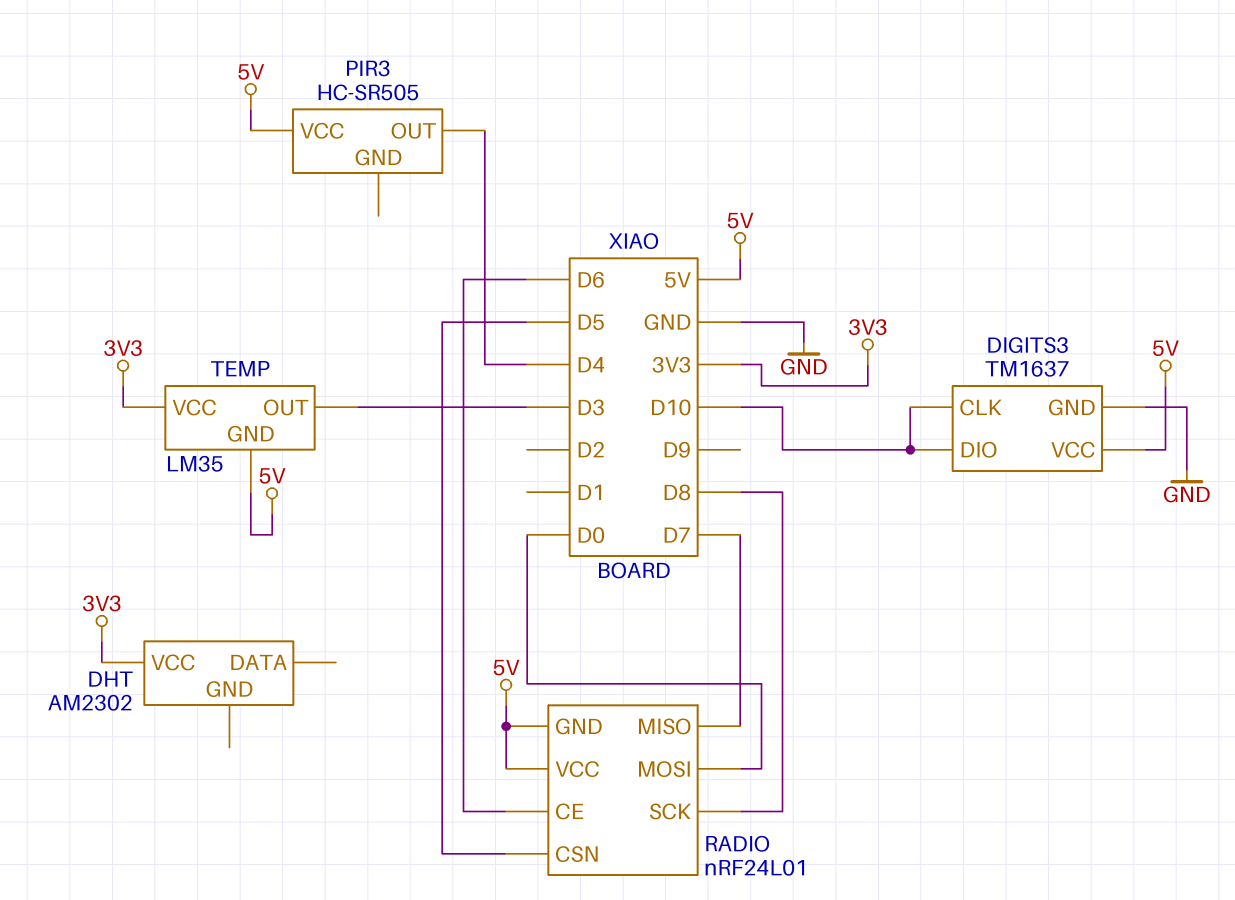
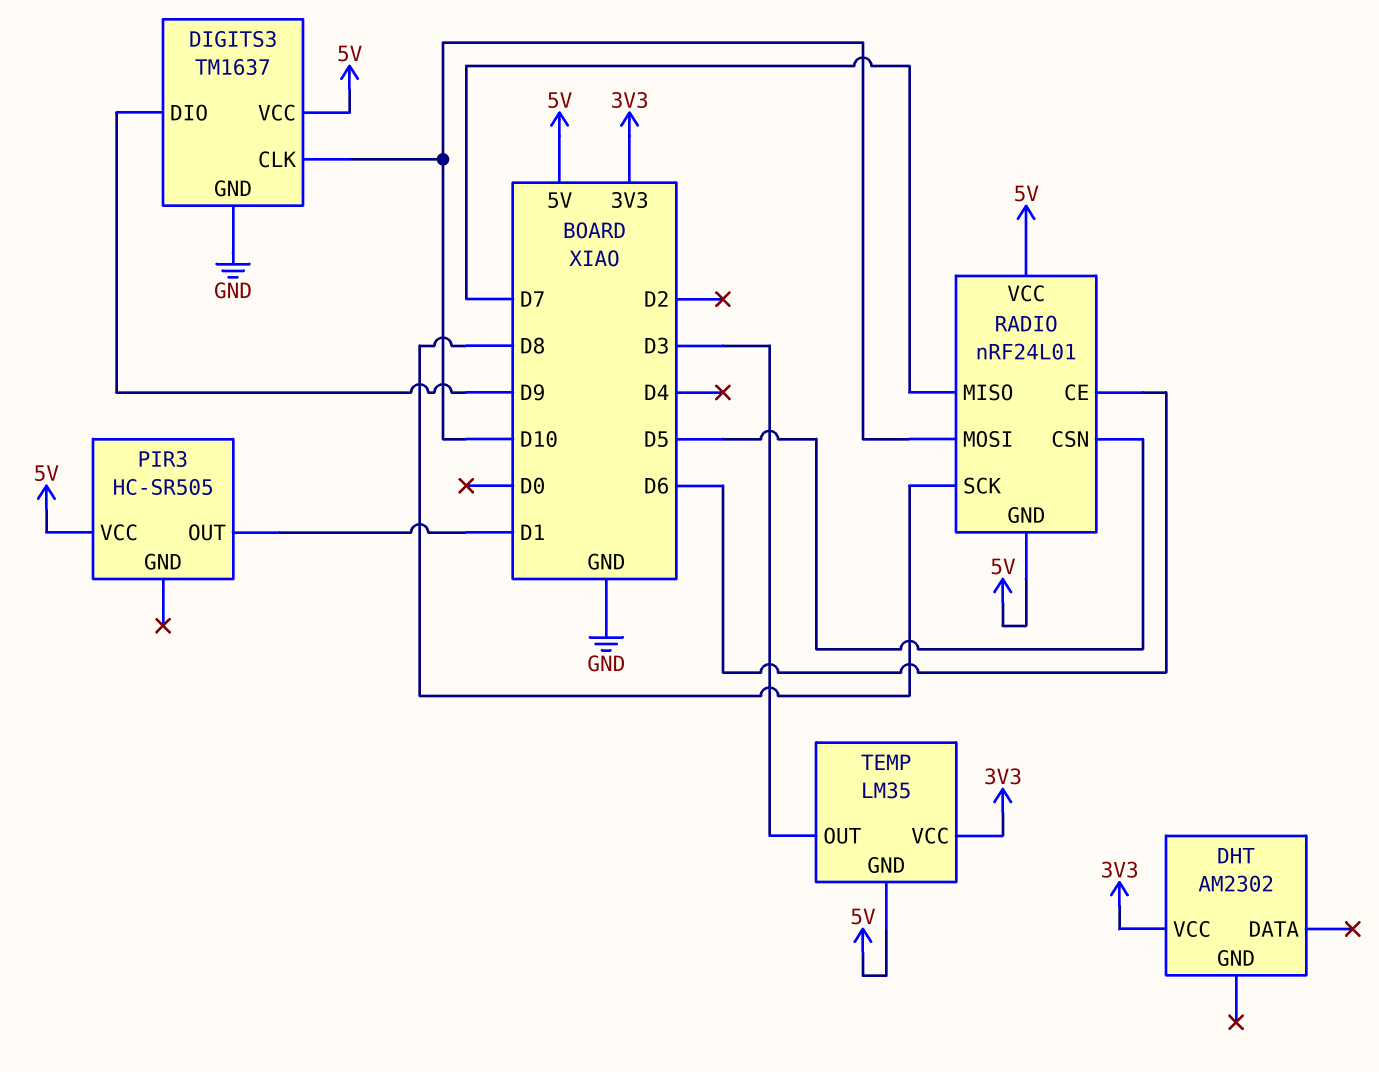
DIGITS3 pin DIO: D10 -> D9
PIR3 pin OUT: D4 -> D1
RADIO pin MOSI: D0 -> D10

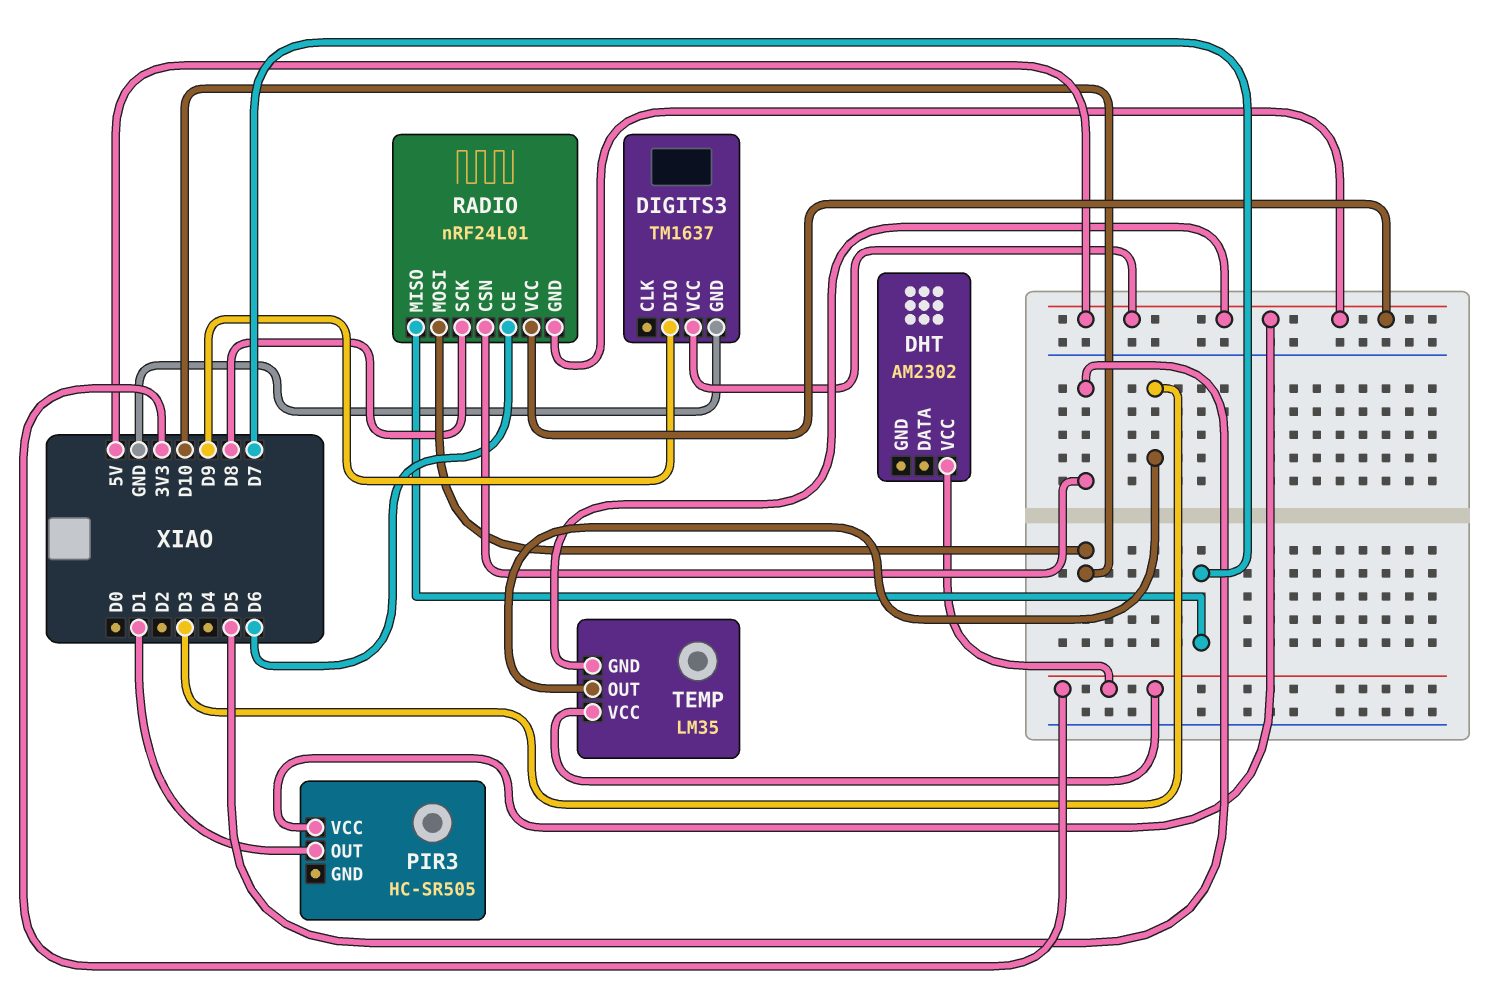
DIGITS3 pin CLK: D10 -> none

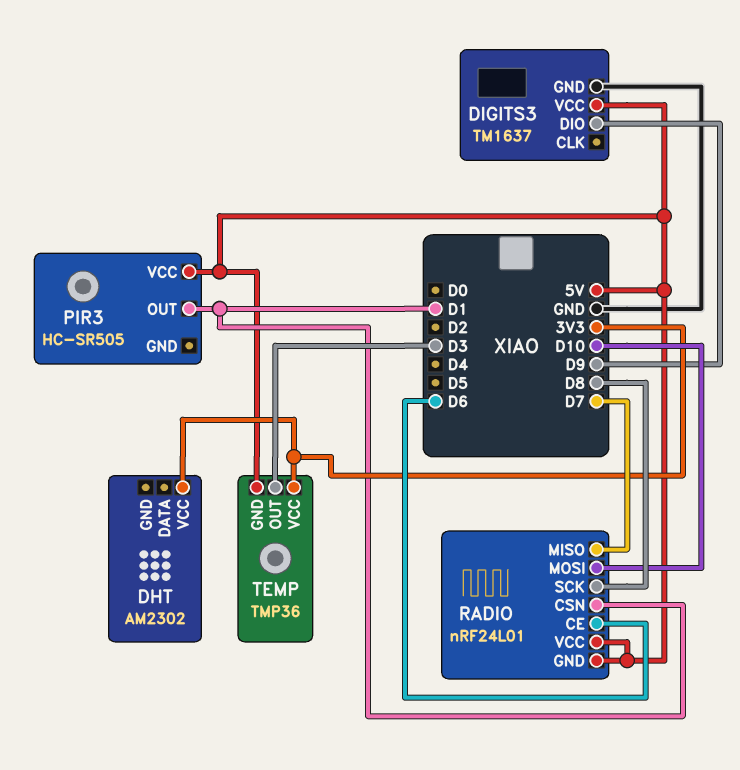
RADIO pin CSN: D5 -> D1
TEMP: LM35 -> TMP36

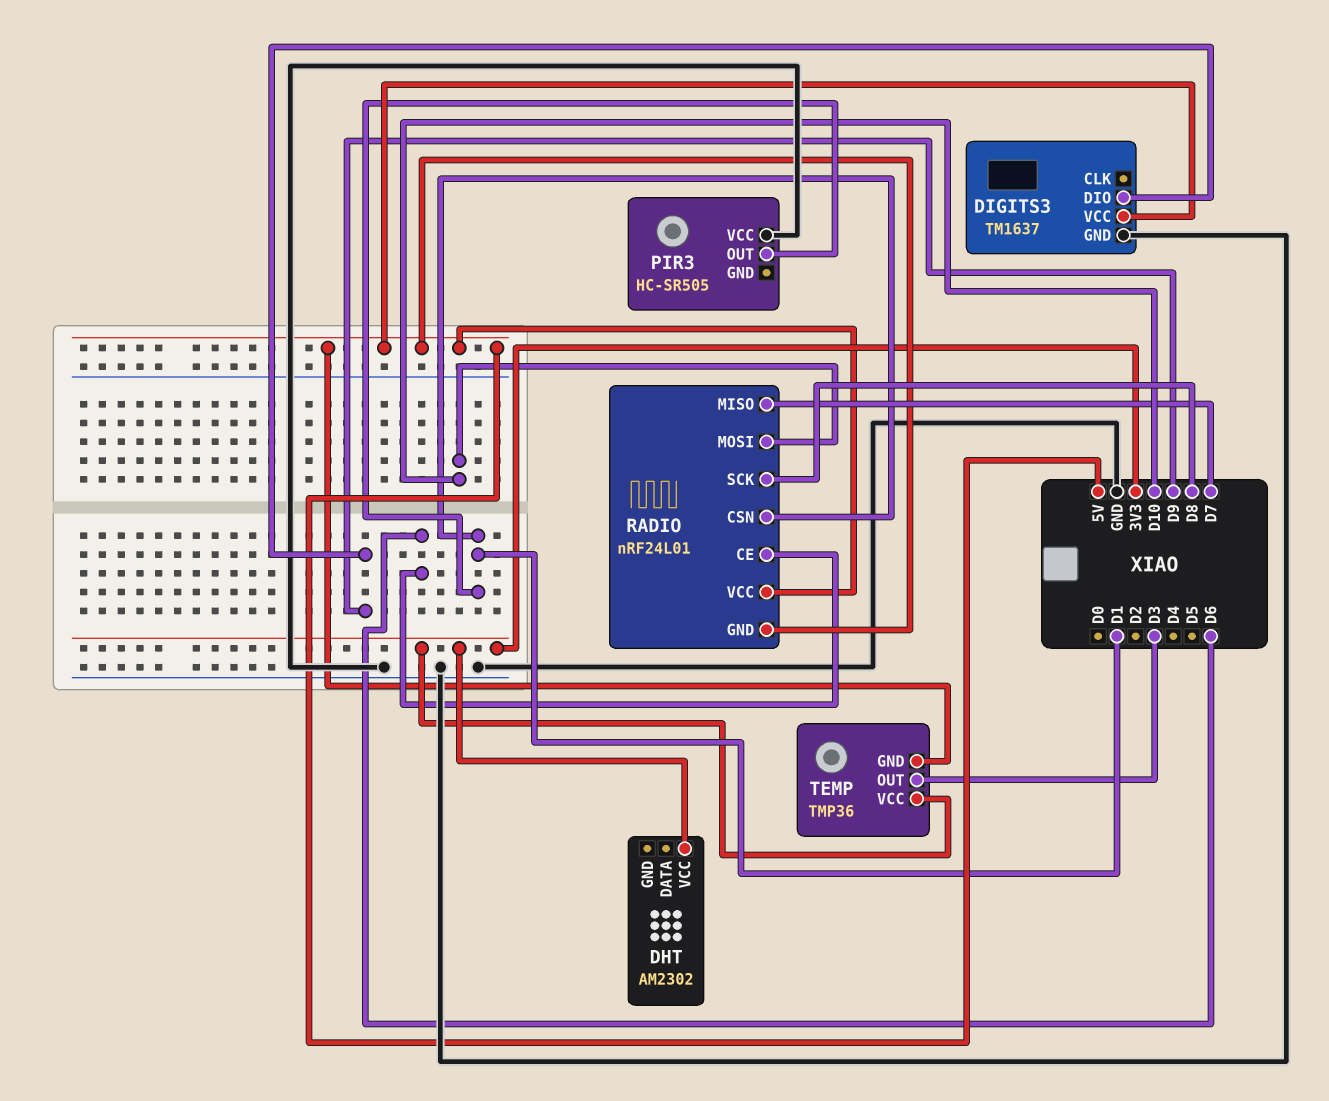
PIR3 pin VCC: 5V -> GND

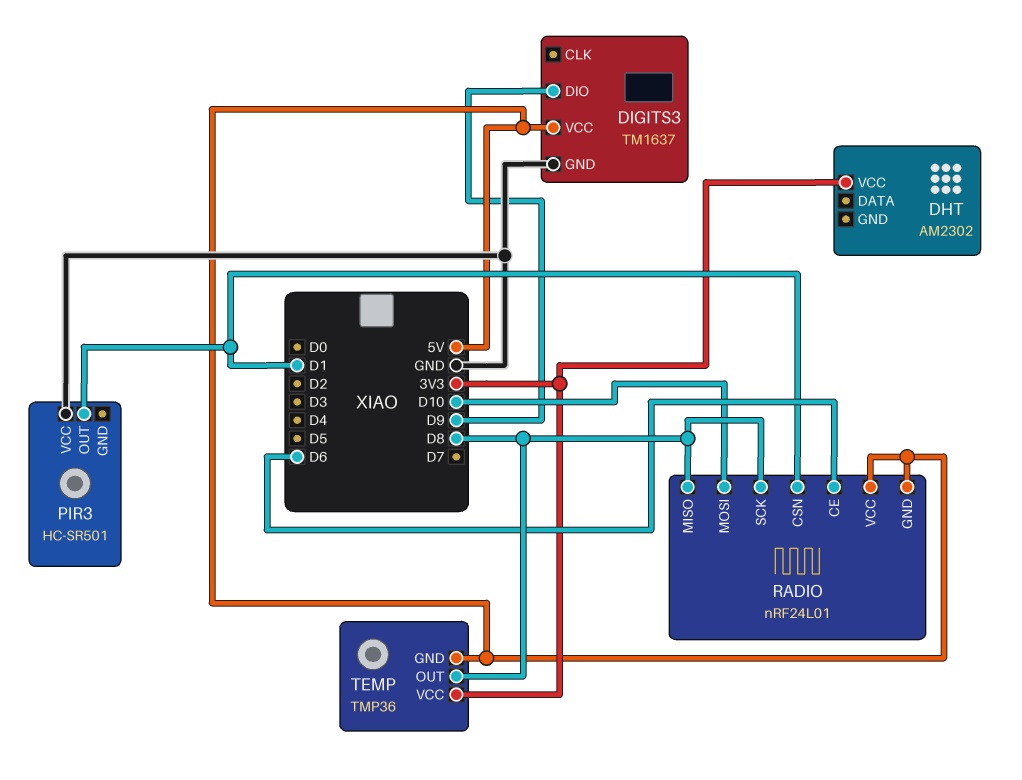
PIR3: HC-SR505 -> HC-SR501
RADIO pin MISO: D7 -> D8
TEMP pin OUT: D3 -> D8

